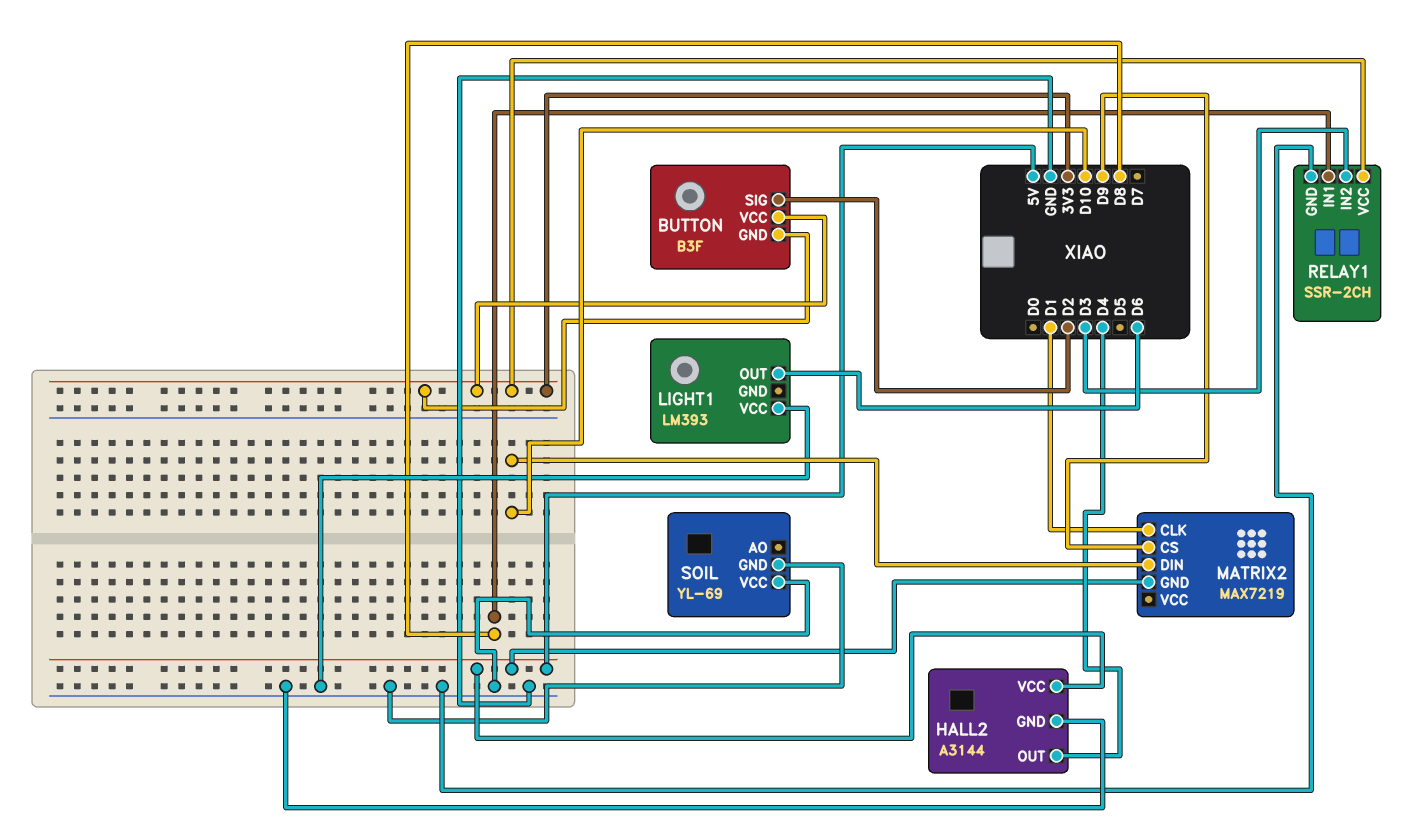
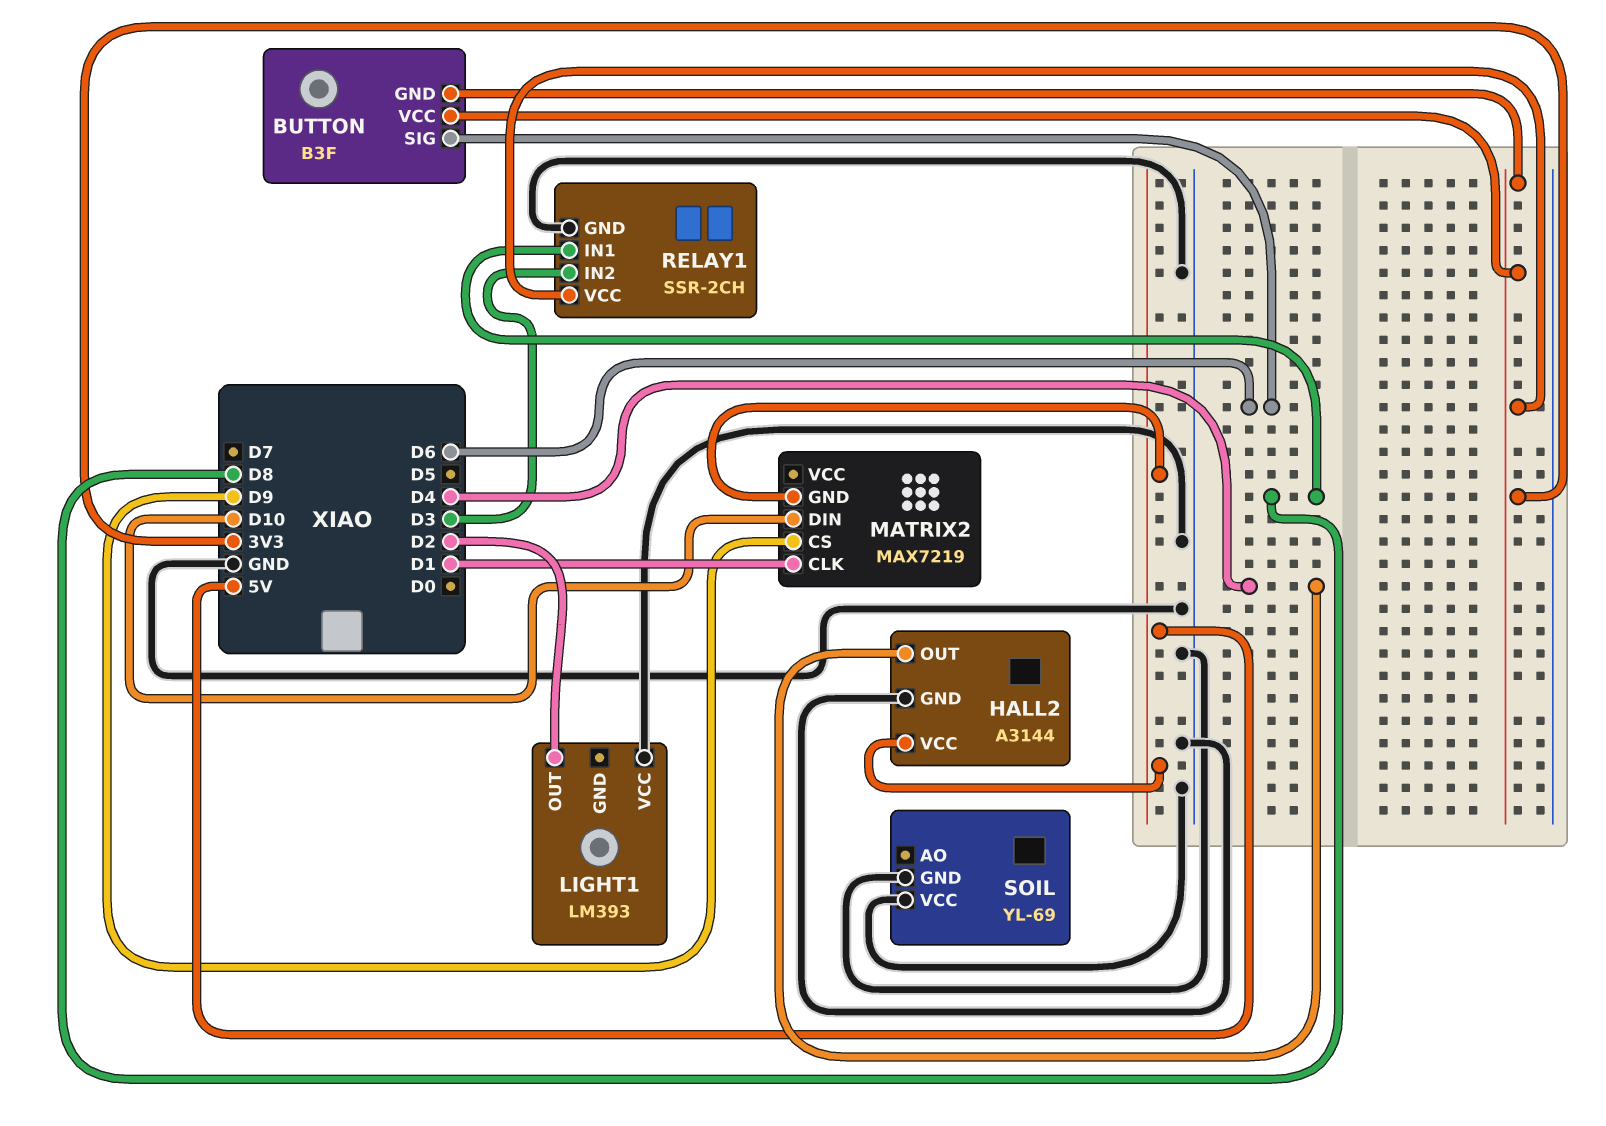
BUTTON pin SIG: D2 -> D6
LIGHT1 pin OUT: D6 -> D2

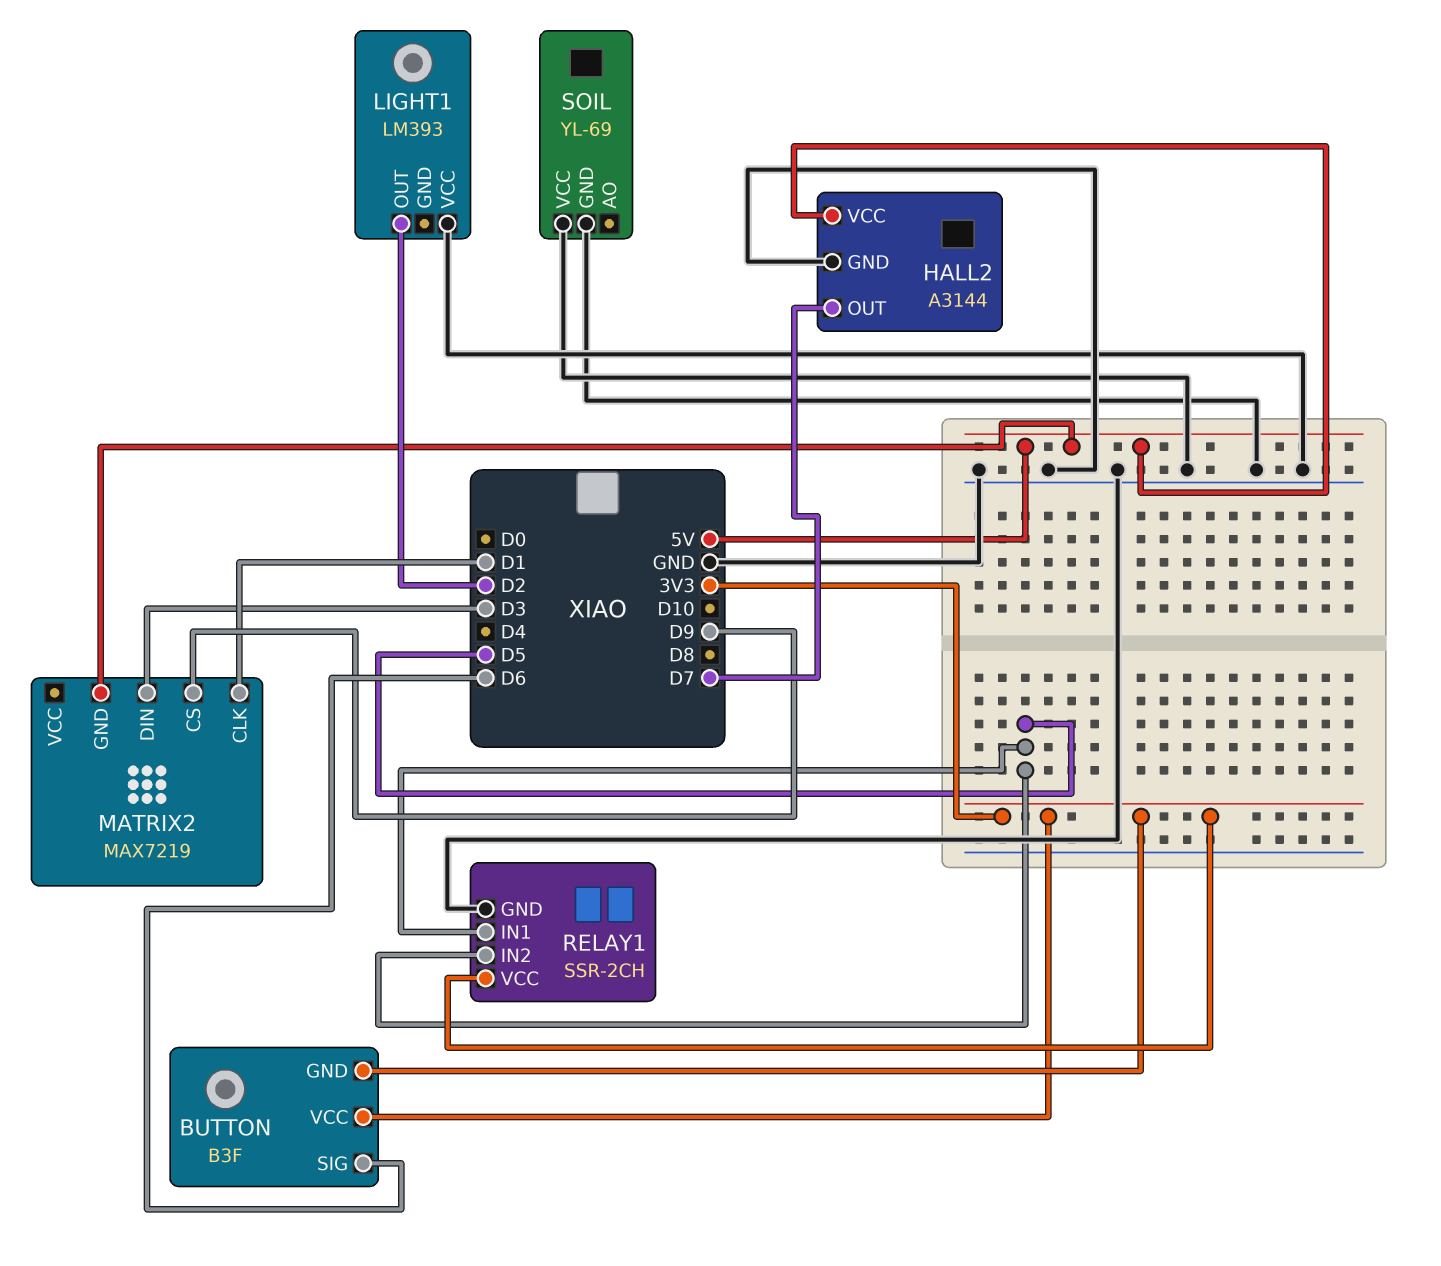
HALL2 pin OUT: D4 -> D7
MATRIX2 pin DIN: D10 -> D3
RELAY1 pin IN1: D8 -> D5
RELAY1 pin IN2: D3 -> D5

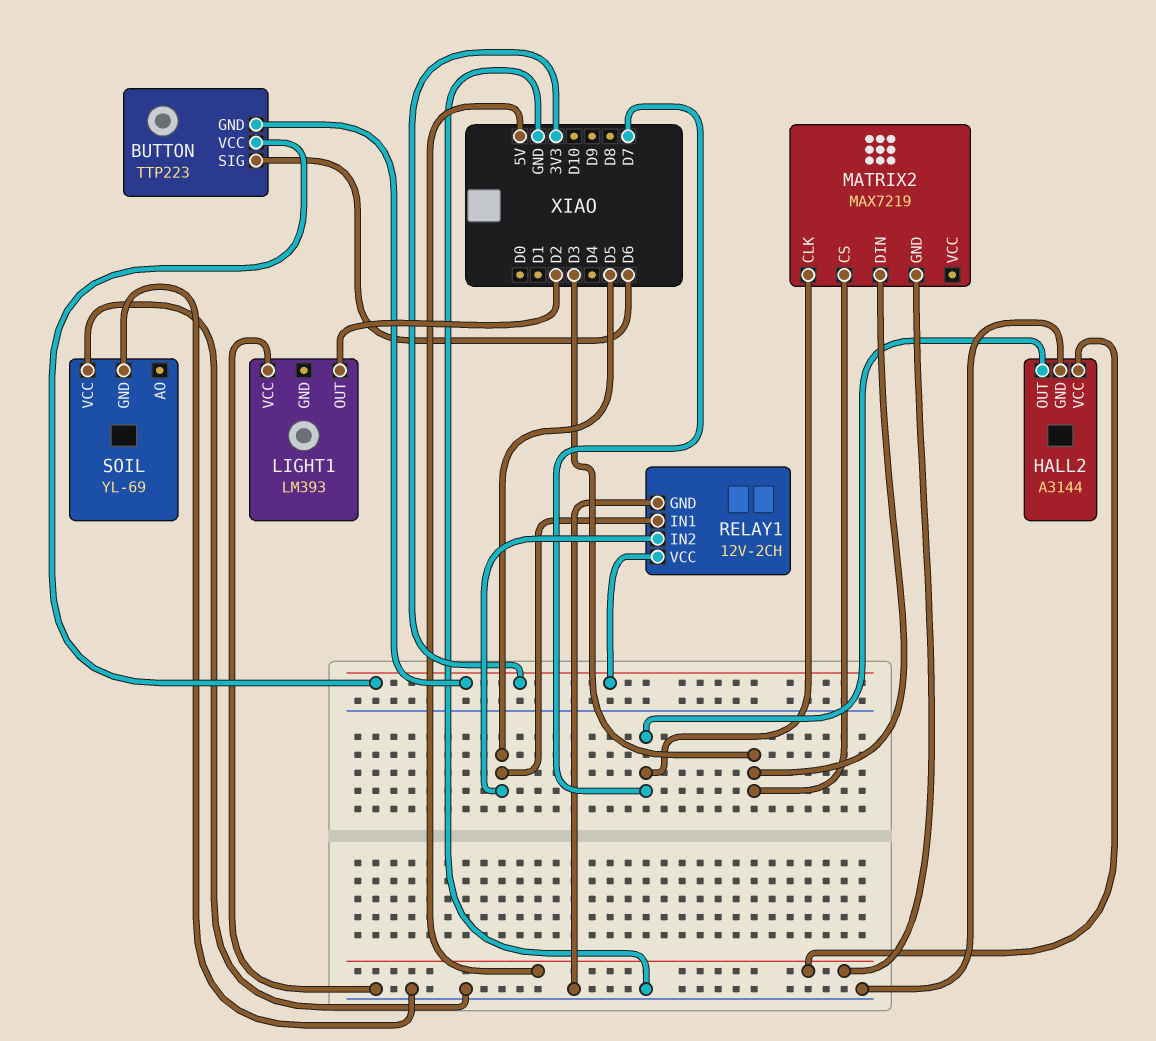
BUTTON: B3F -> TTP223
MATRIX2 pin CLK: D1 -> D7
MATRIX2 pin CS: D9 -> D3
RELAY1: SSR-2CH -> 12V-2CH

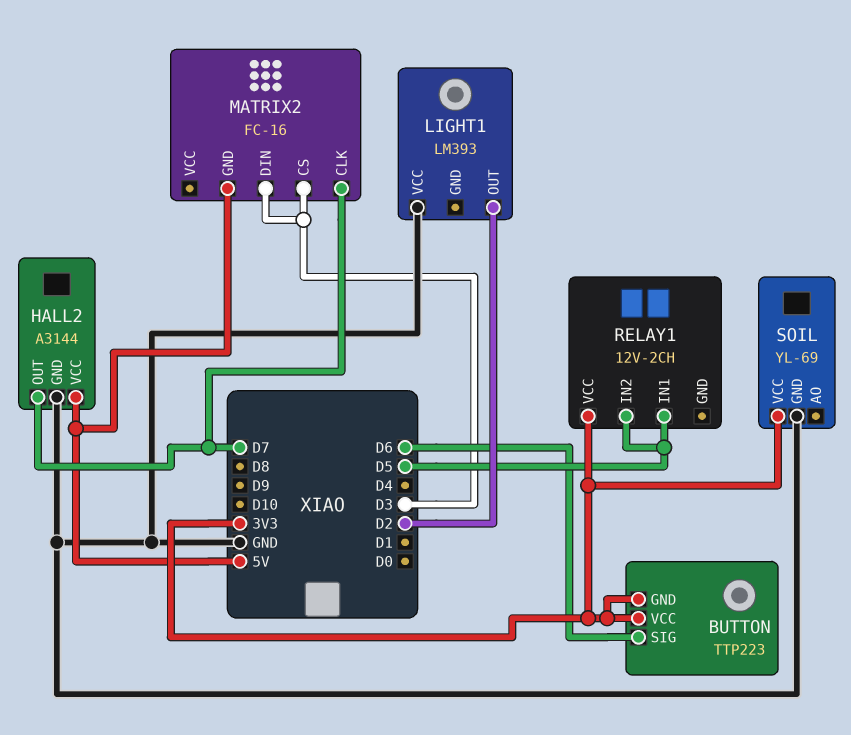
MATRIX2: MAX7219 -> FC-16
RELAY1 pin GND: GND -> none
SOIL pin VCC: GND -> 3V3

